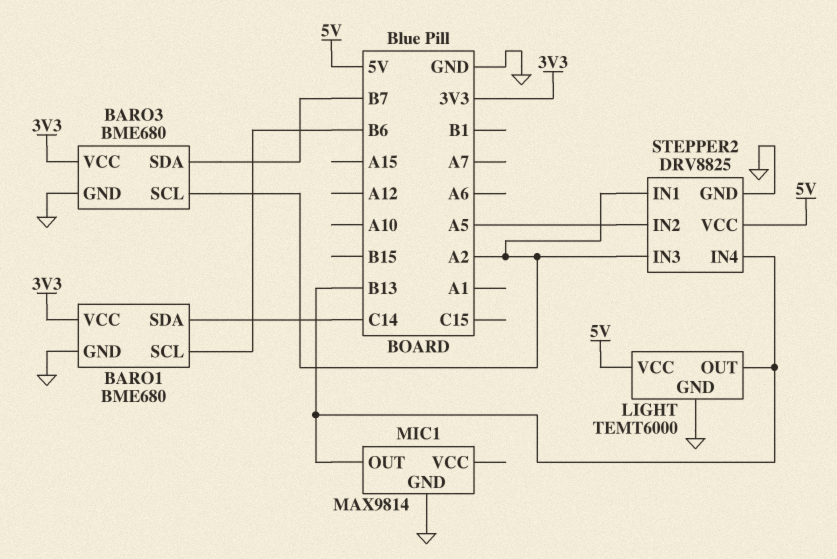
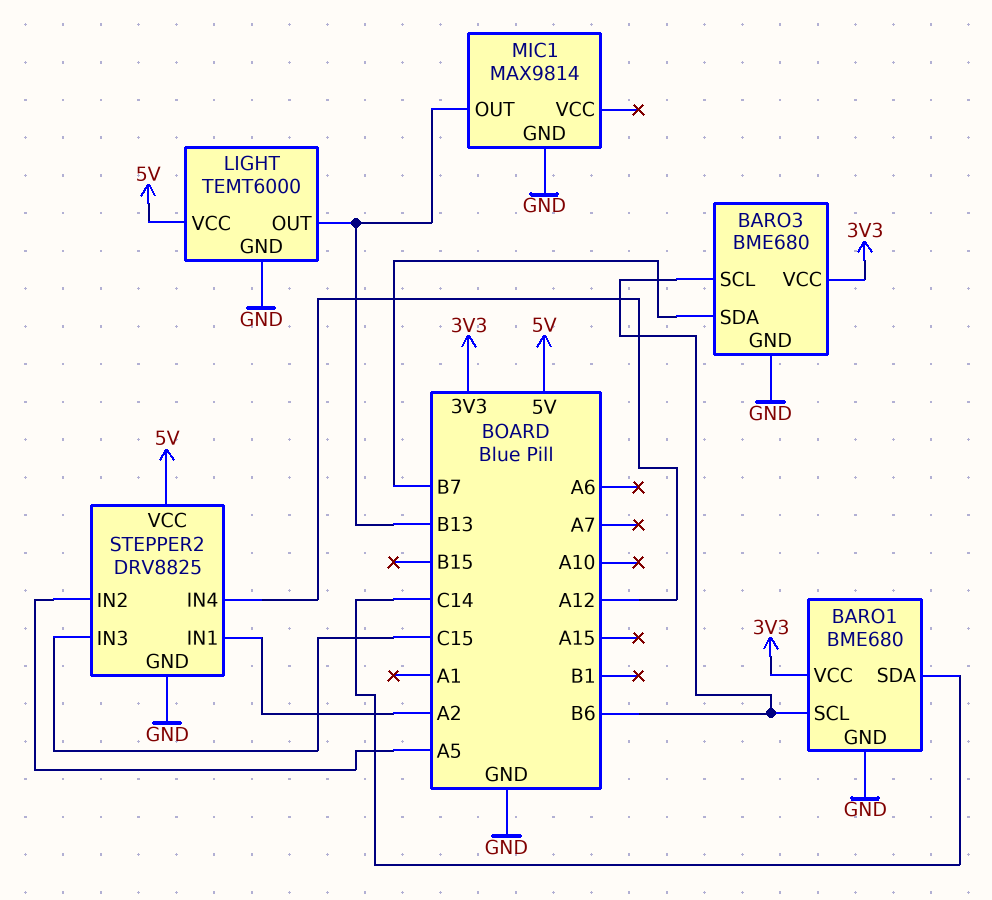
BARO3 pin SCL: A2 -> B6
STEPPER2 pin IN3: A2 -> C15
STEPPER2 pin IN4: B13 -> A12

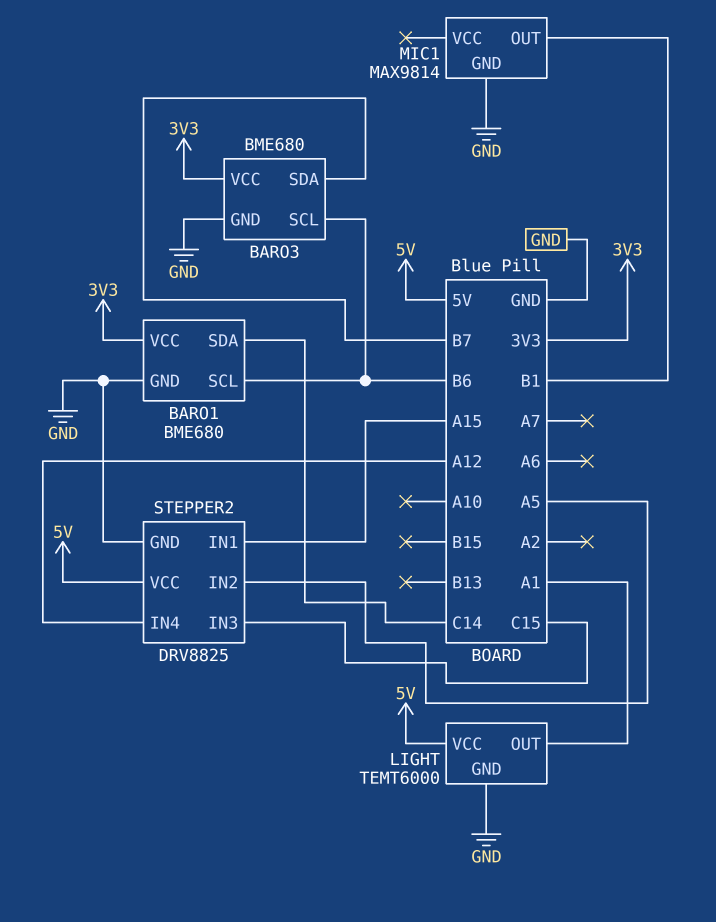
LIGHT pin OUT: B13 -> A1
MIC1 pin OUT: B13 -> B1
STEPPER2 pin IN1: A2 -> A15

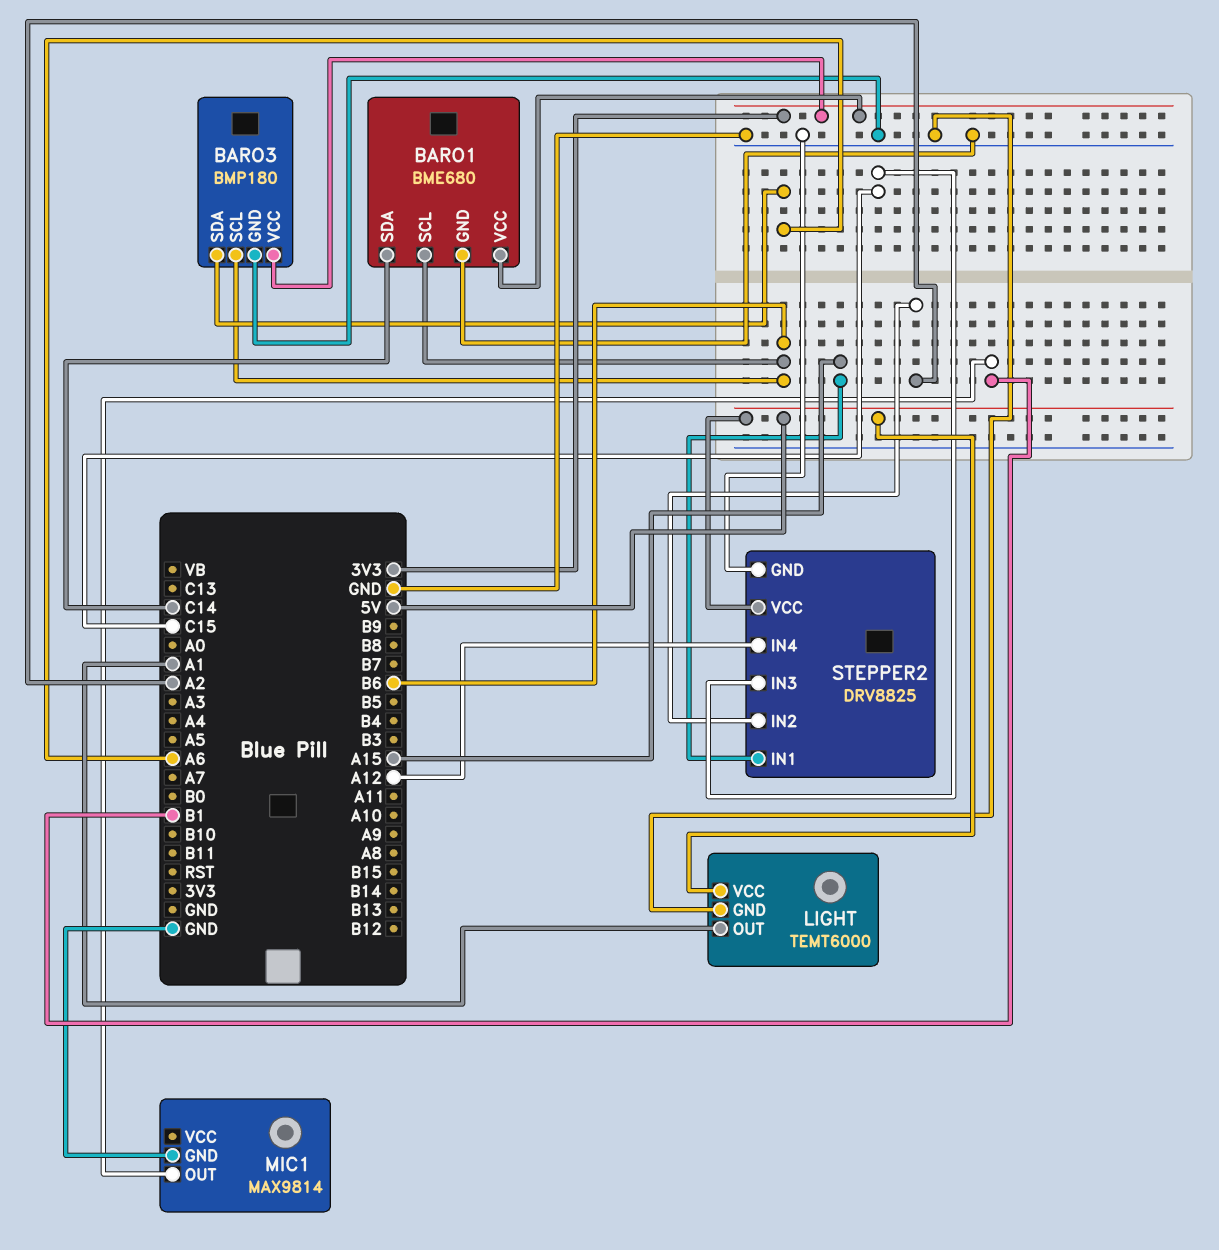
BARO3: BME680 -> BMP180
BARO3 pin SDA: B7 -> A6
STEPPER2 pin IN2: A5 -> A2

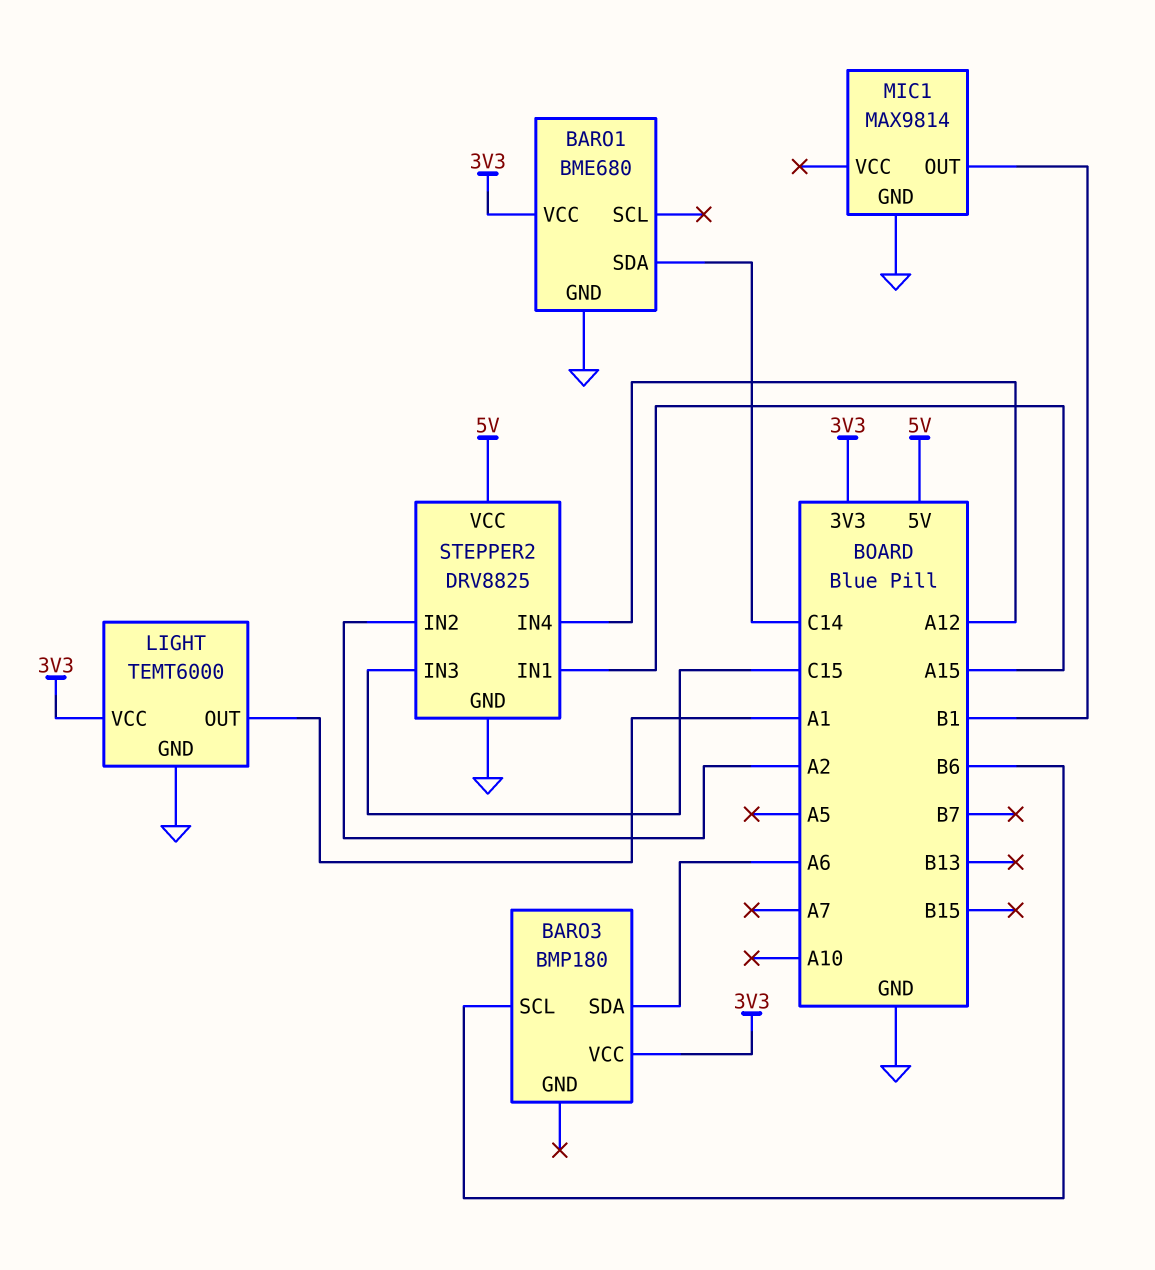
BARO1 pin SCL: B6 -> none
BARO3 pin GND: GND -> none
LIGHT pin VCC: 5V -> 3V3

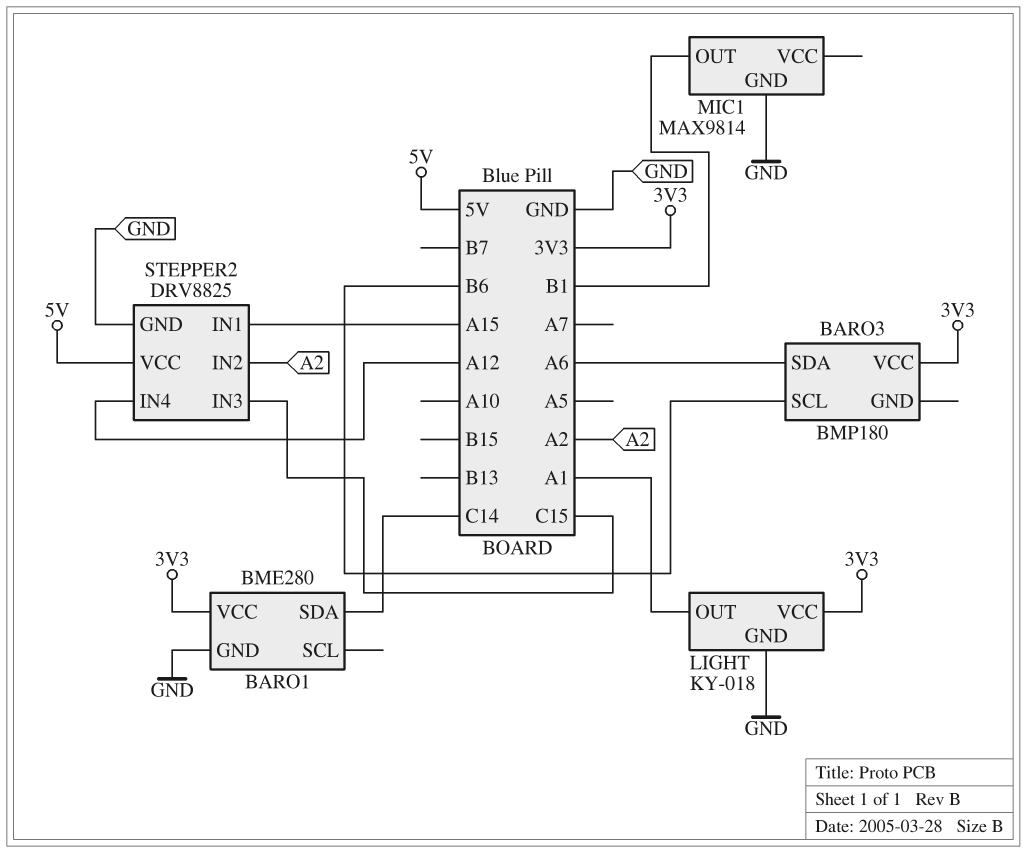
BARO1: BME680 -> BME280
LIGHT: TEMT6000 -> KY-018

